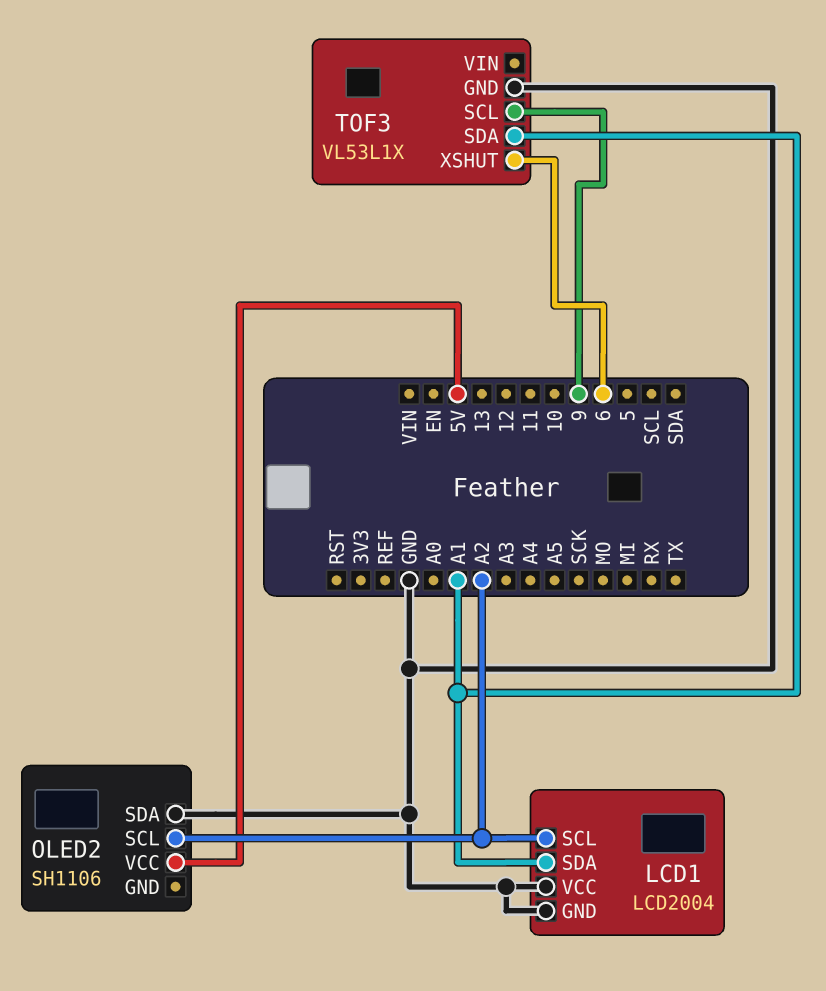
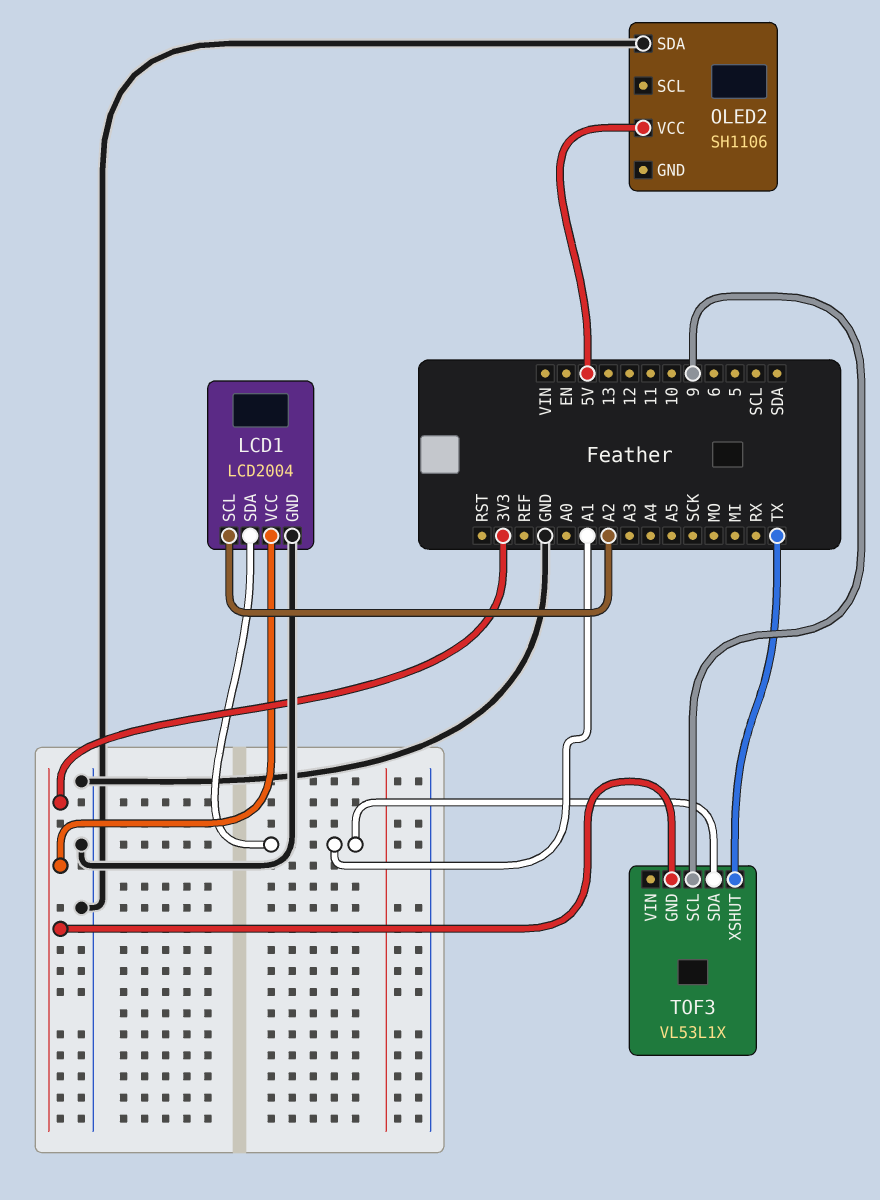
LCD1 pin VCC: GND -> 3V3
OLED2 pin SCL: A2 -> none
TOF3 pin GND: GND -> 3V3
TOF3 pin XSHUT: 6 -> TX

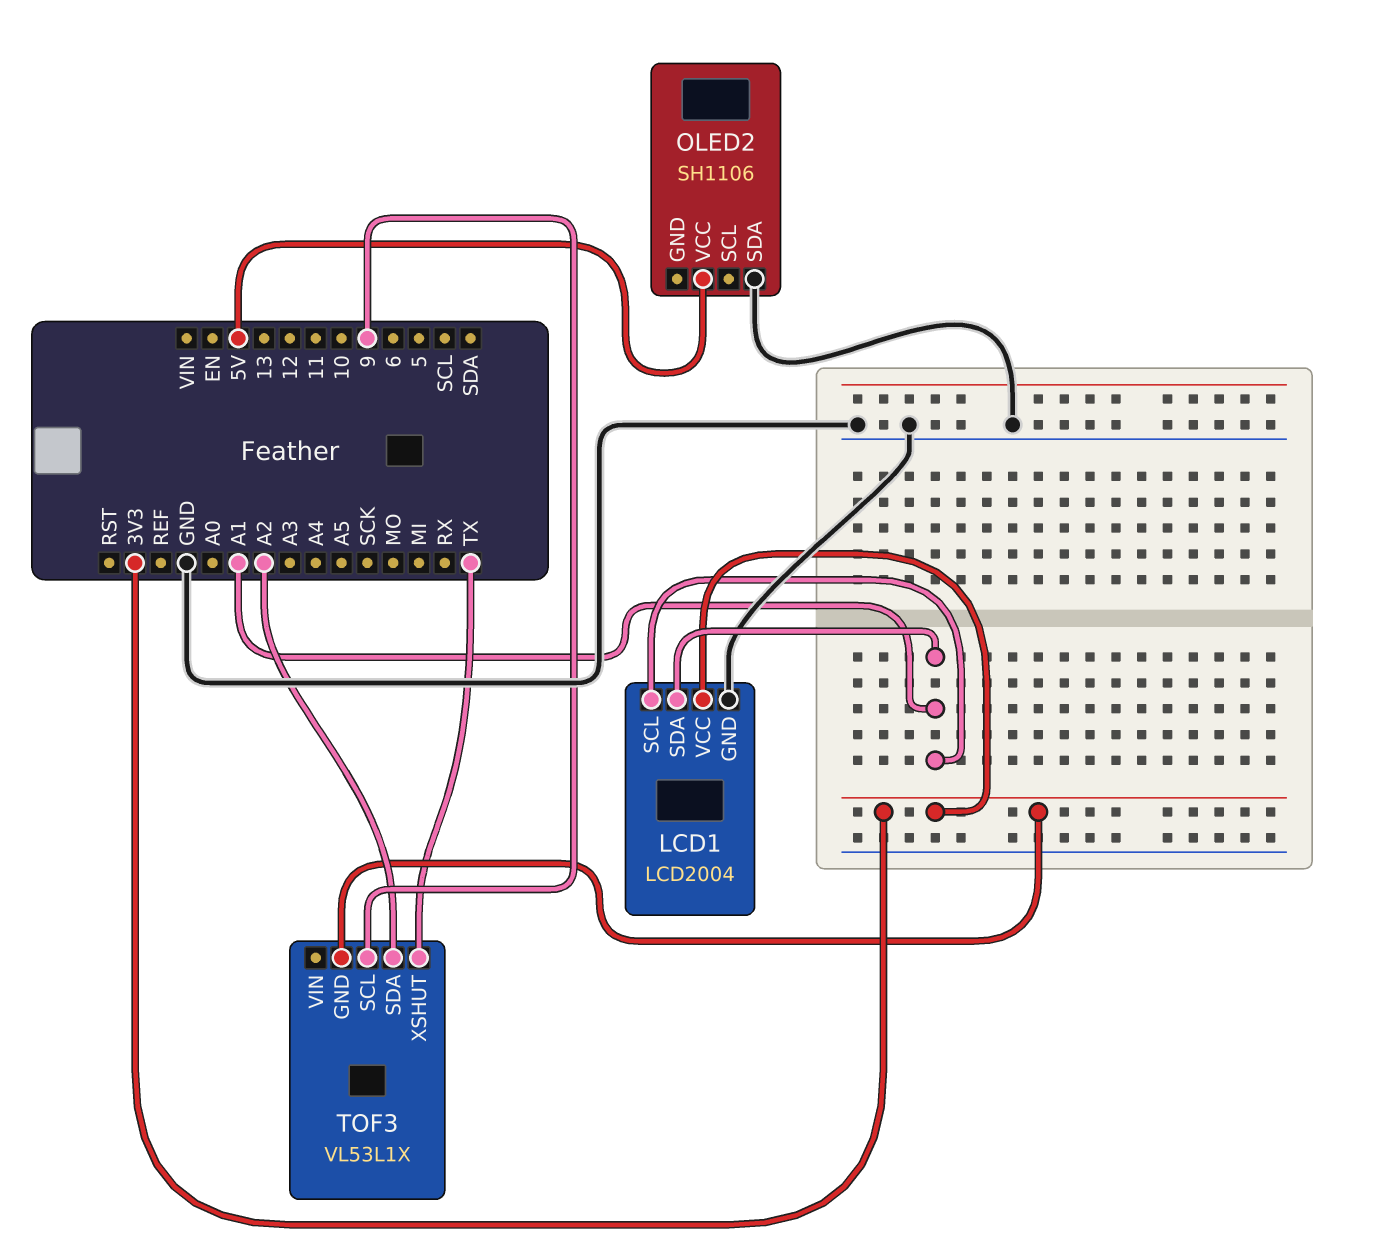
LCD1 pin SCL: A2 -> A1
TOF3 pin SDA: A1 -> A2

